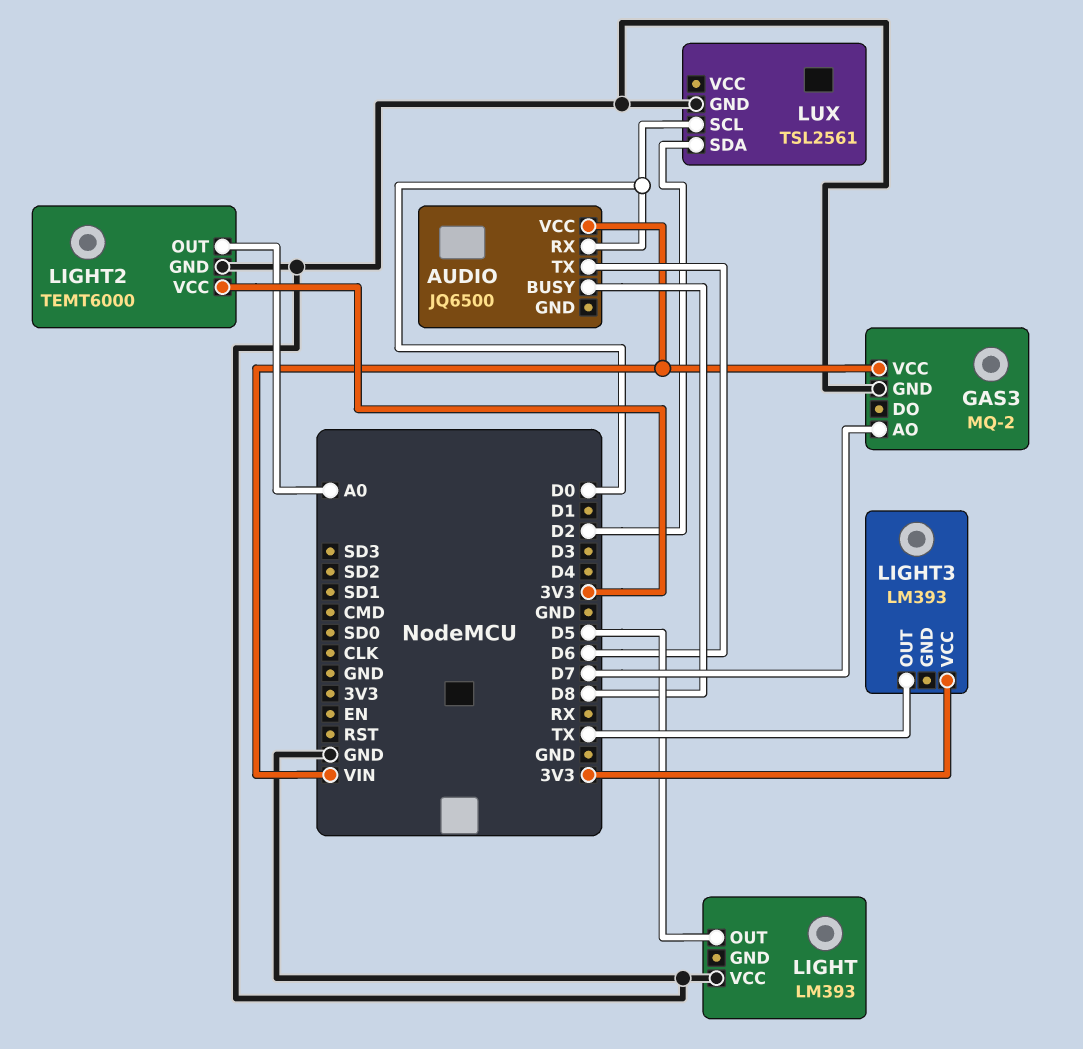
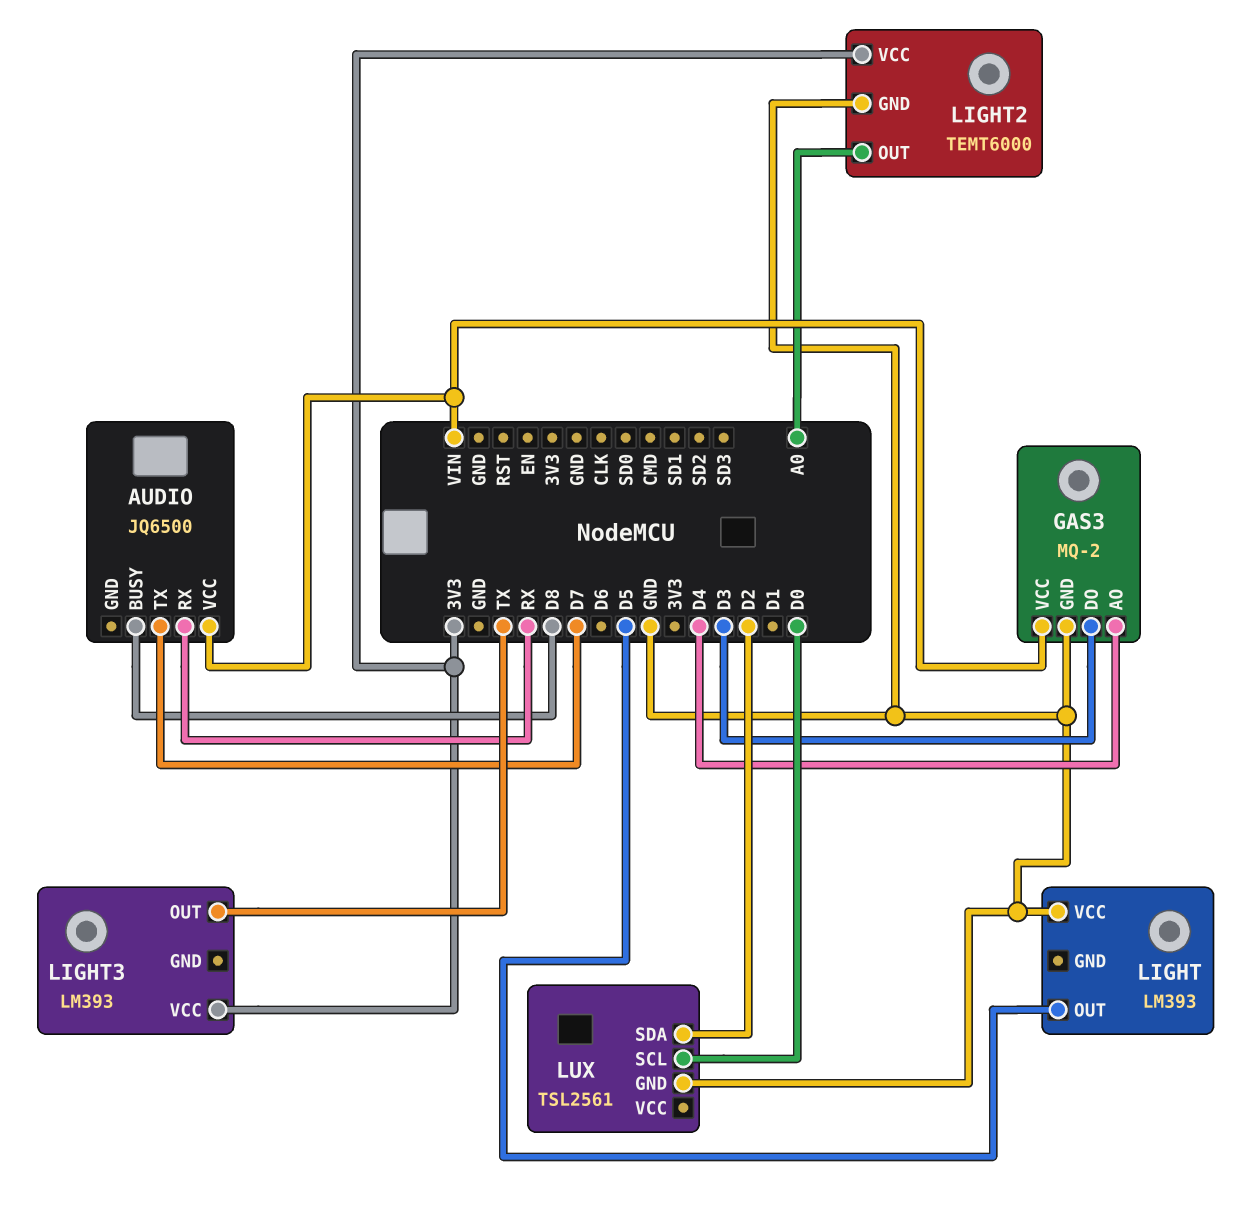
AUDIO pin RX: D0 -> RX
AUDIO pin TX: D6 -> D7
GAS3 pin AO: D7 -> D4
GAS3 pin DO: none -> D3

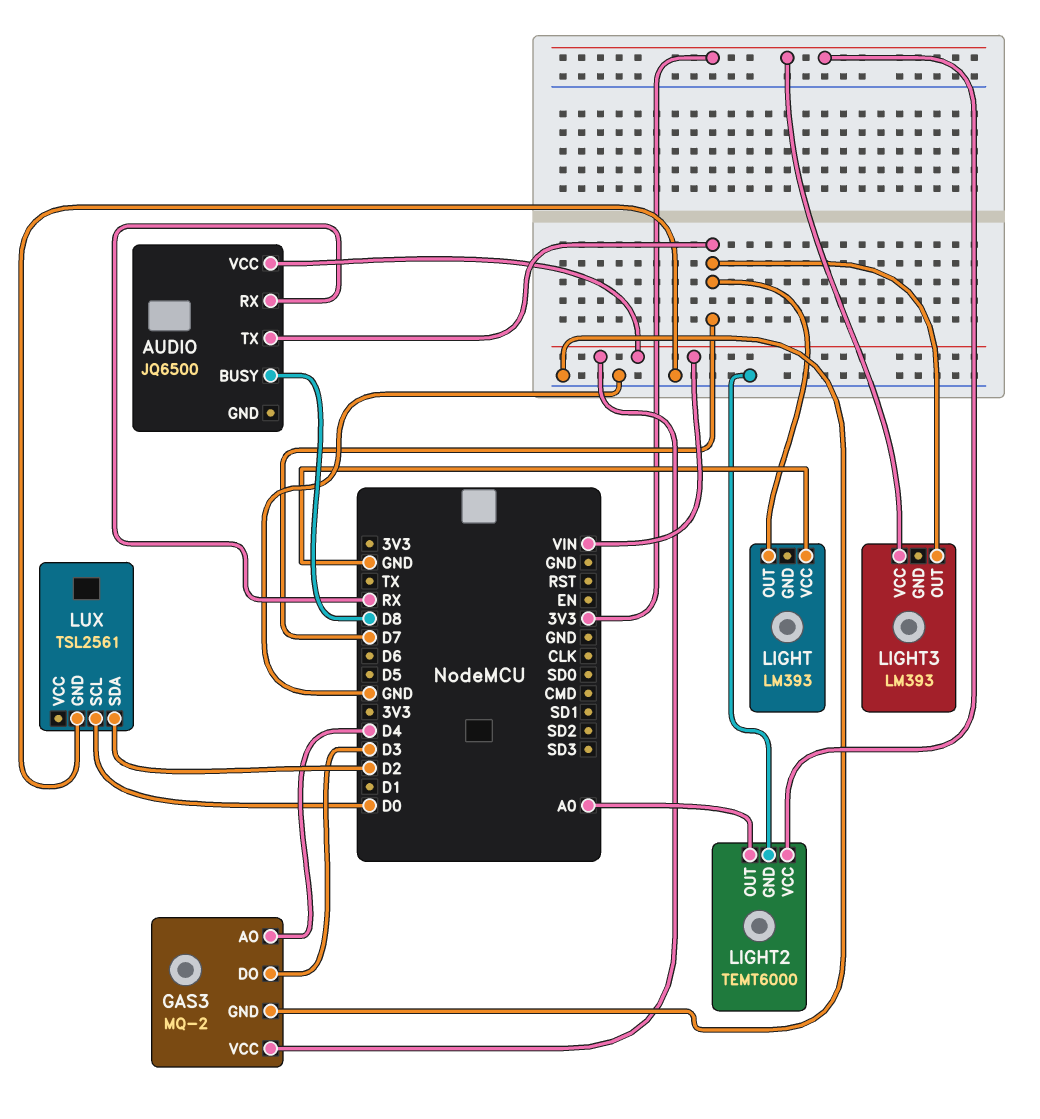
LIGHT pin OUT: D5 -> D7
LIGHT3 pin OUT: TX -> D7

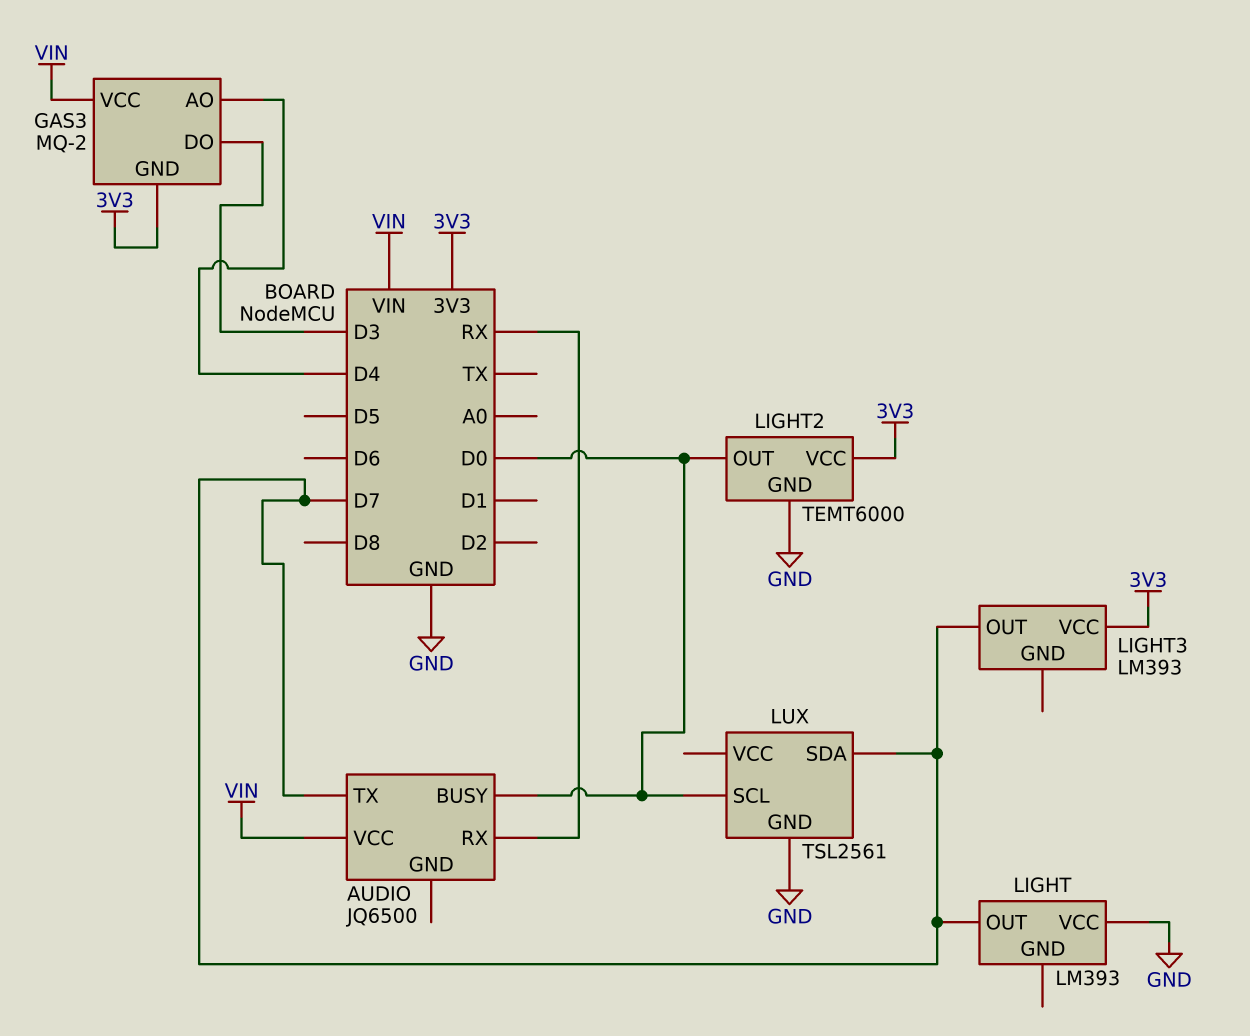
AUDIO pin BUSY: D8 -> D0
GAS3 pin GND: GND -> 3V3
LIGHT2 pin OUT: A0 -> D0
LUX pin SDA: D2 -> D7

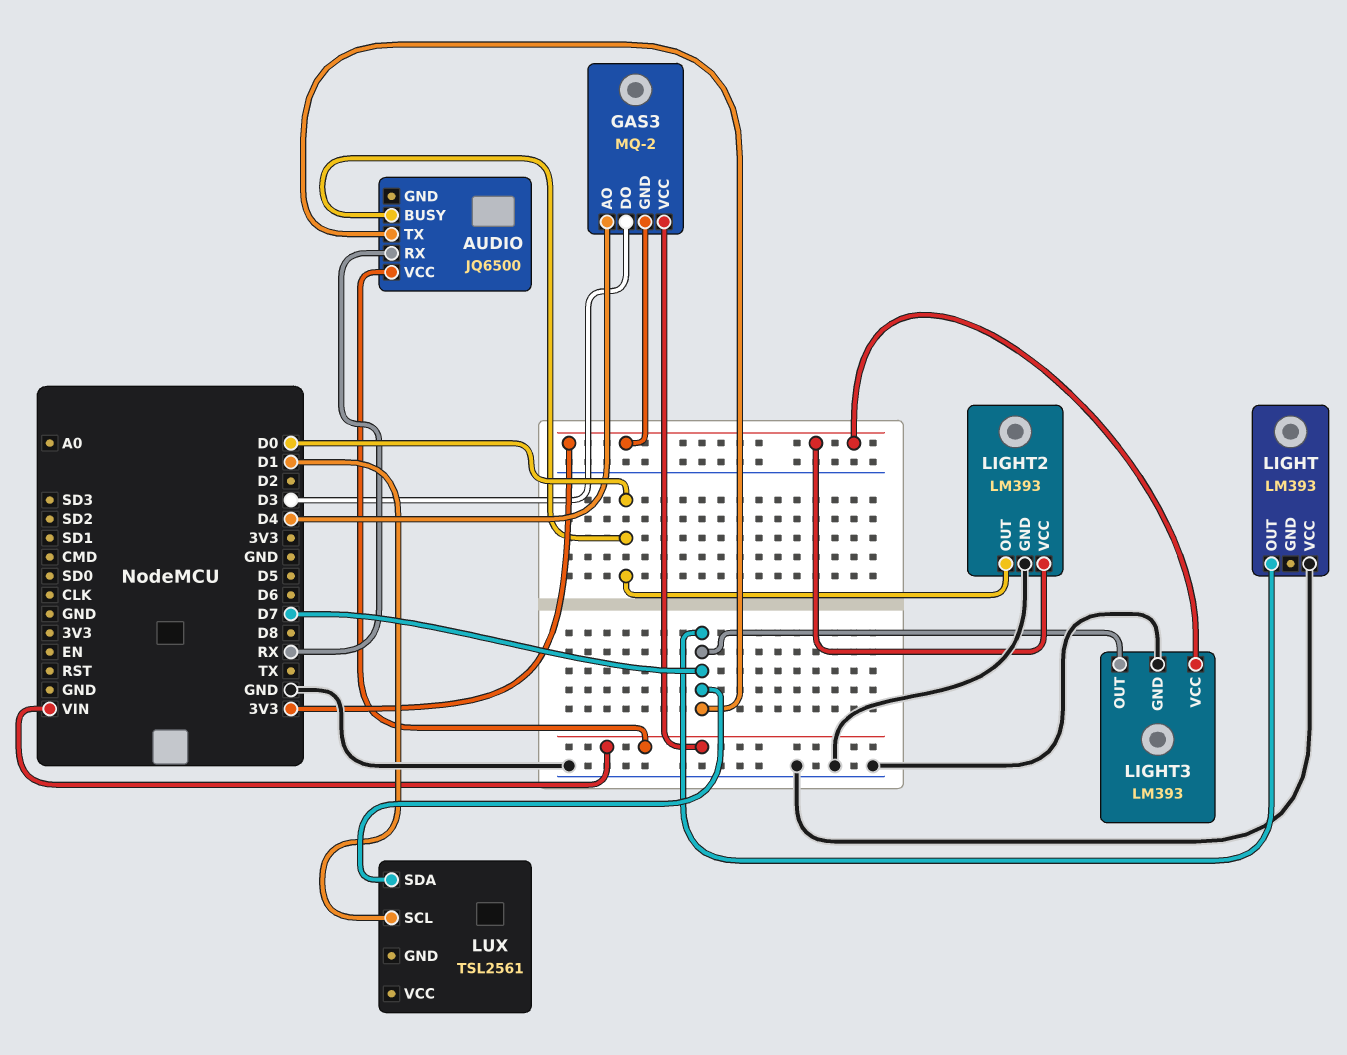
LIGHT2: TEMT6000 -> LM393
LIGHT3 pin GND: none -> GND
LUX pin GND: GND -> none
LUX pin SCL: D0 -> D1

